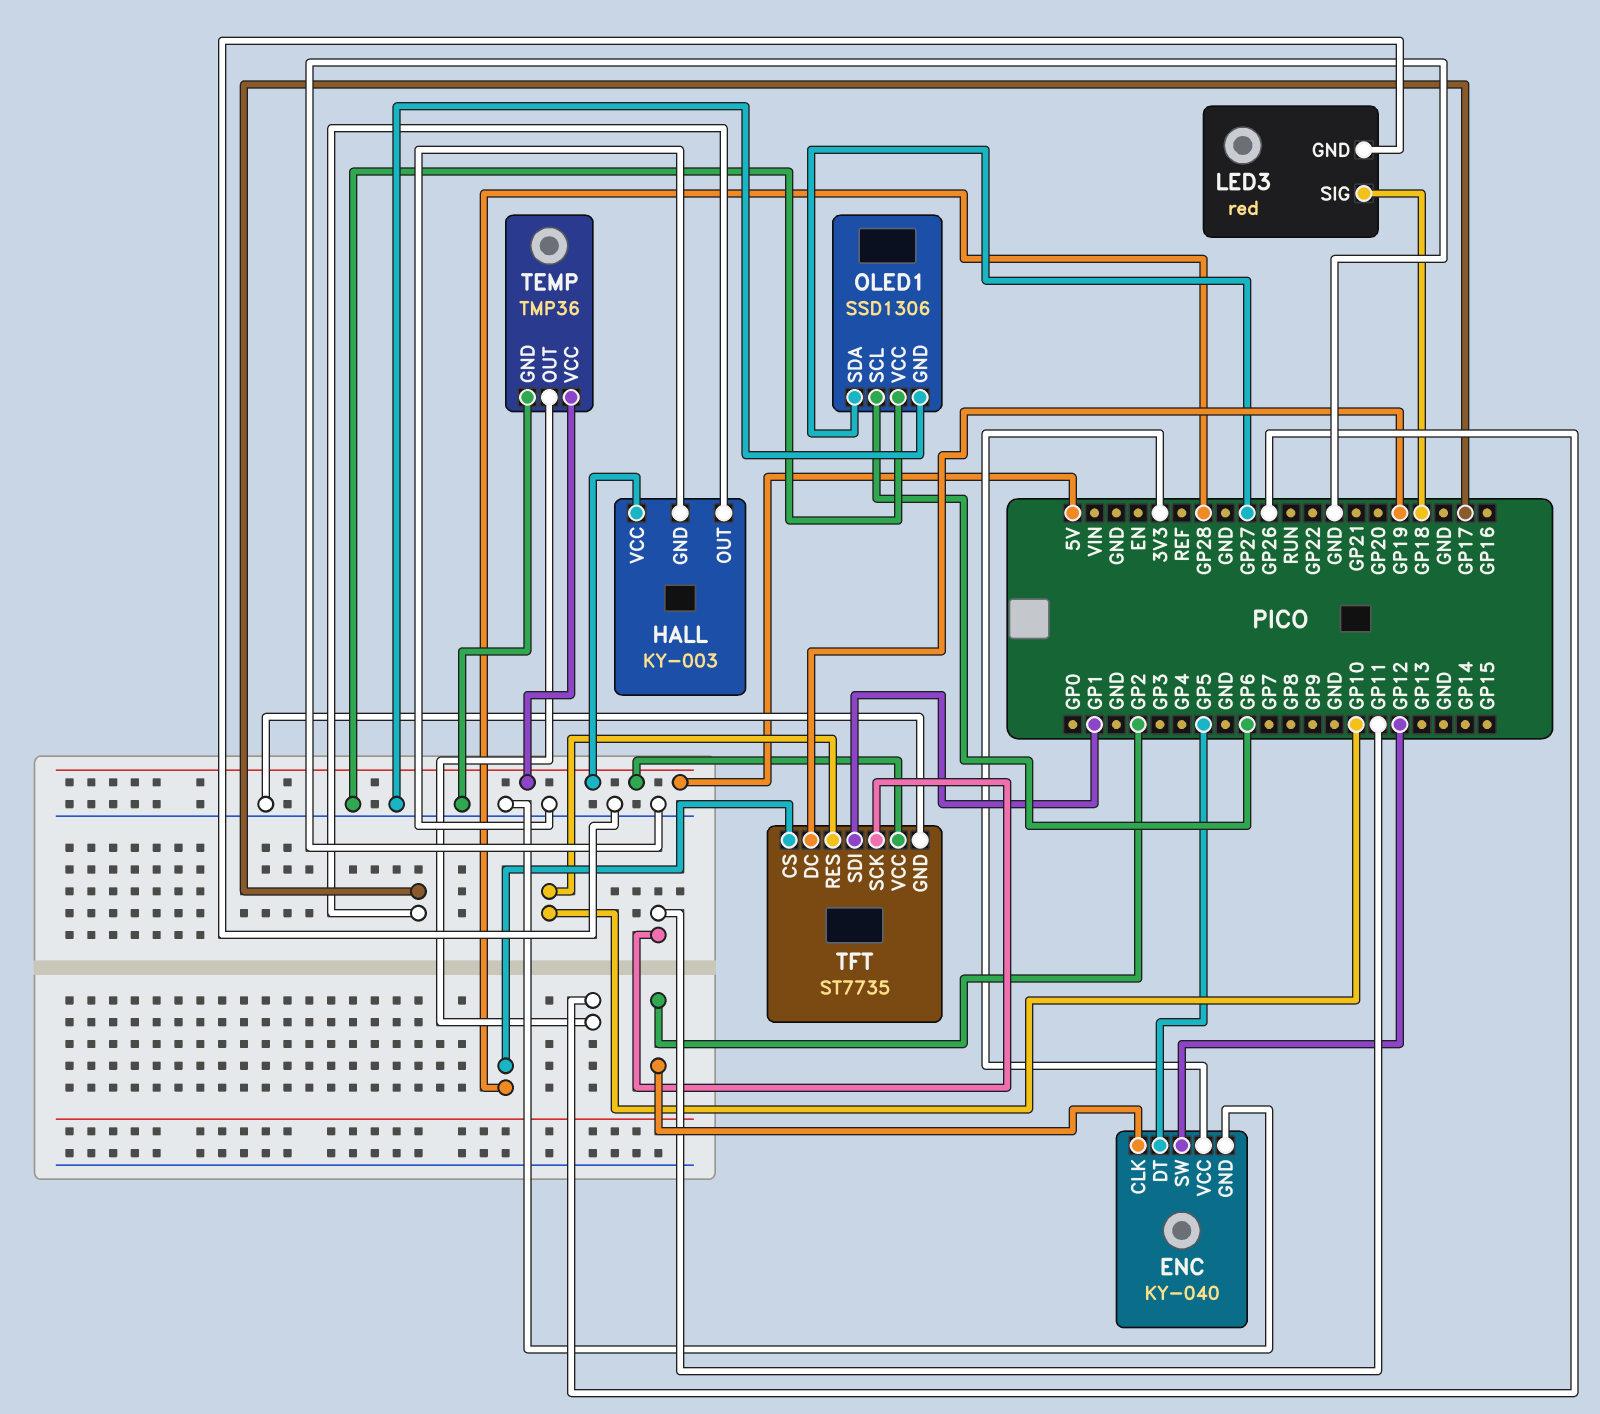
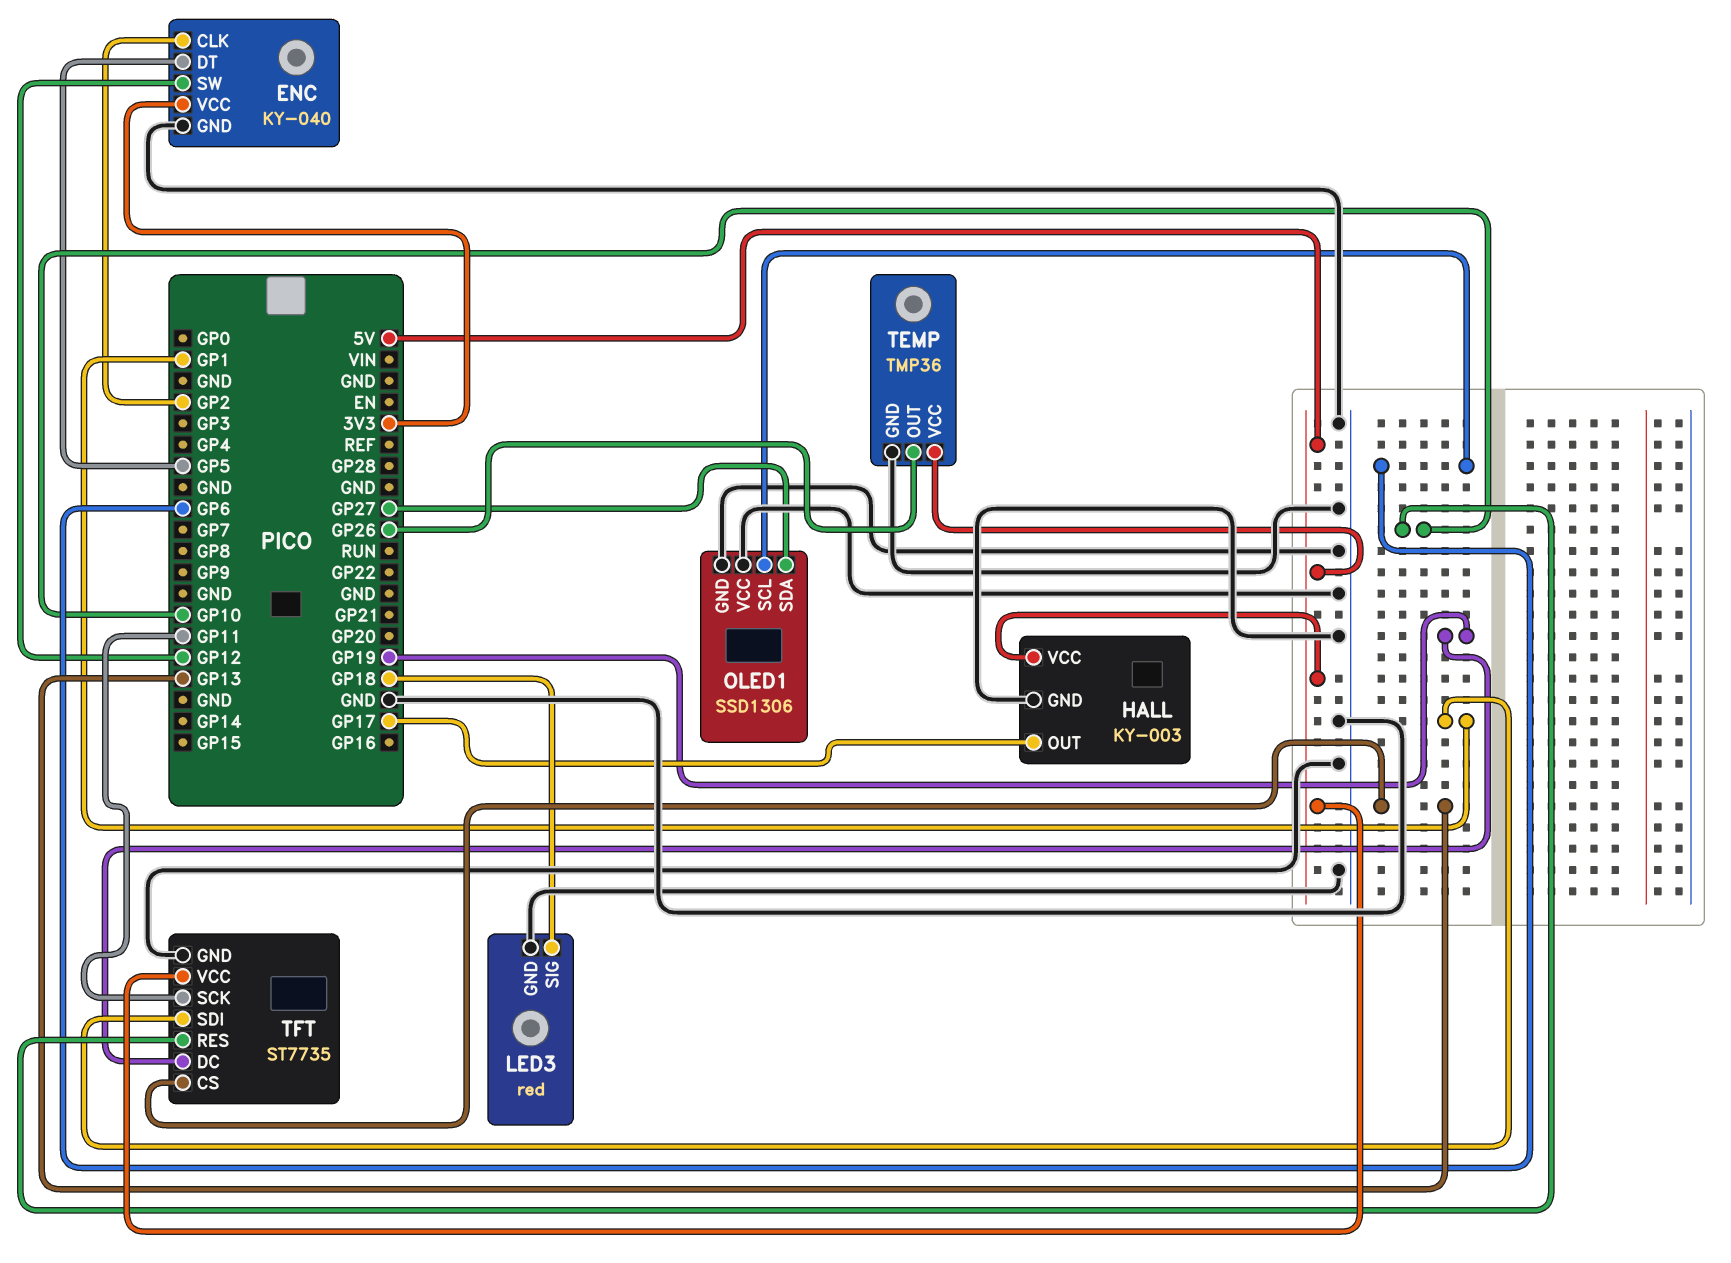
TFT pin CS: GP28 -> GP13

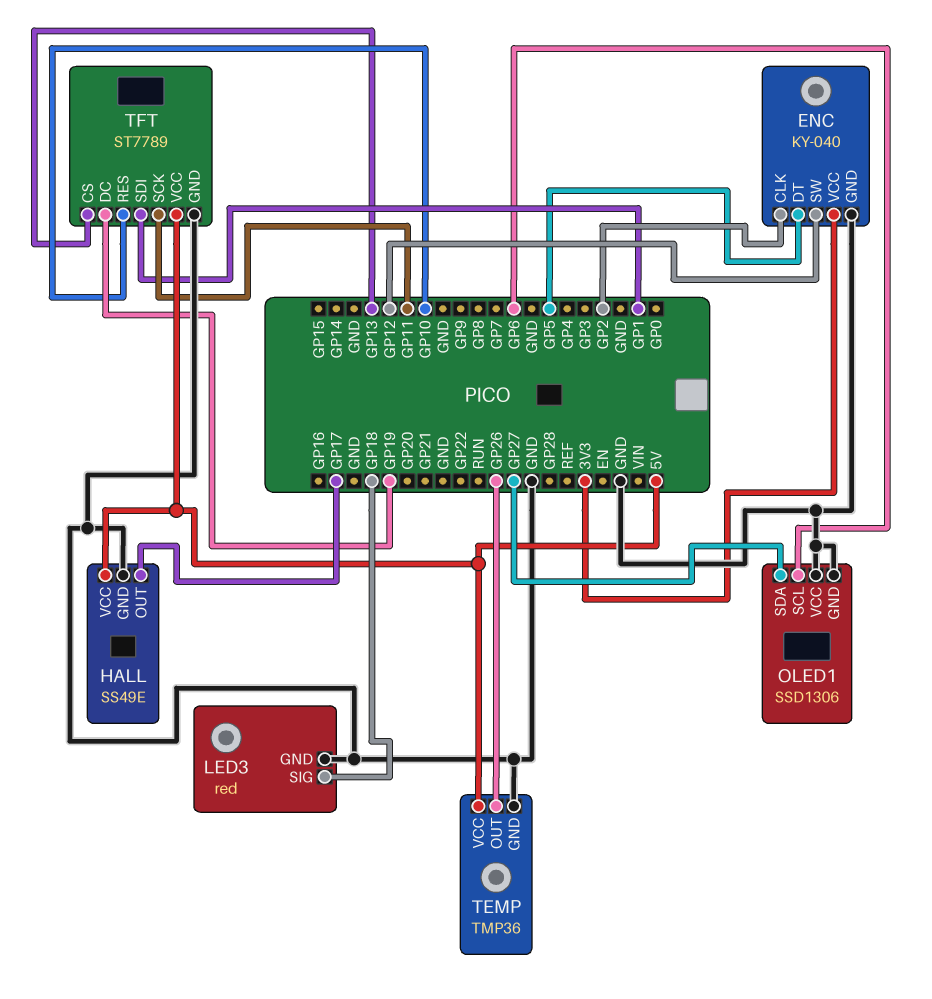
HALL: KY-003 -> SS49E
TFT: ST7735 -> ST7789

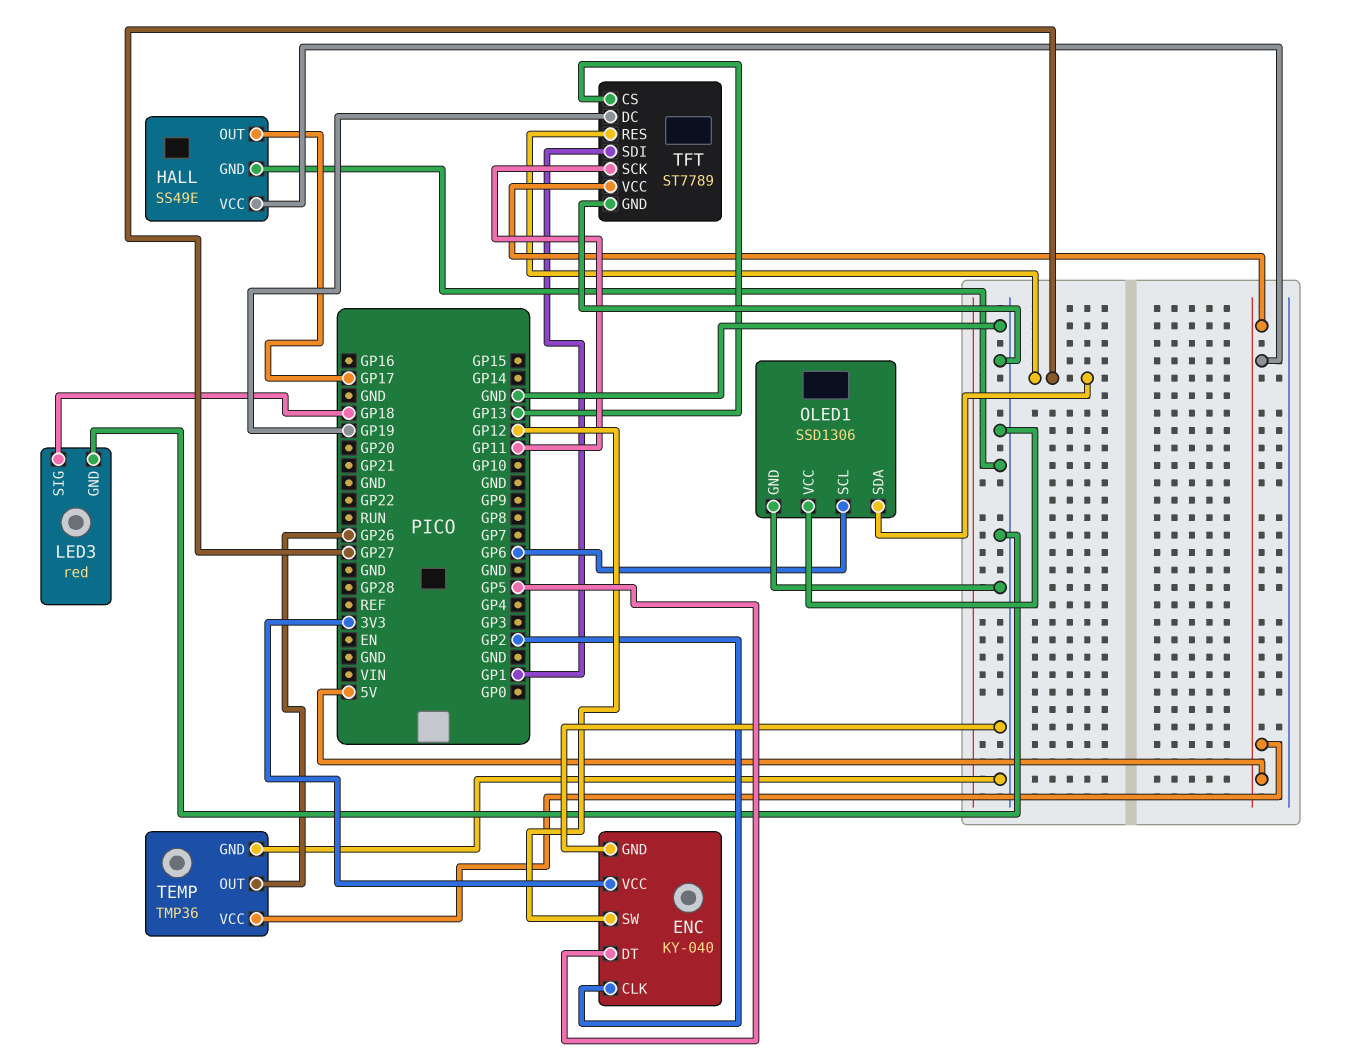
TFT pin RES: GP10 -> GP27

